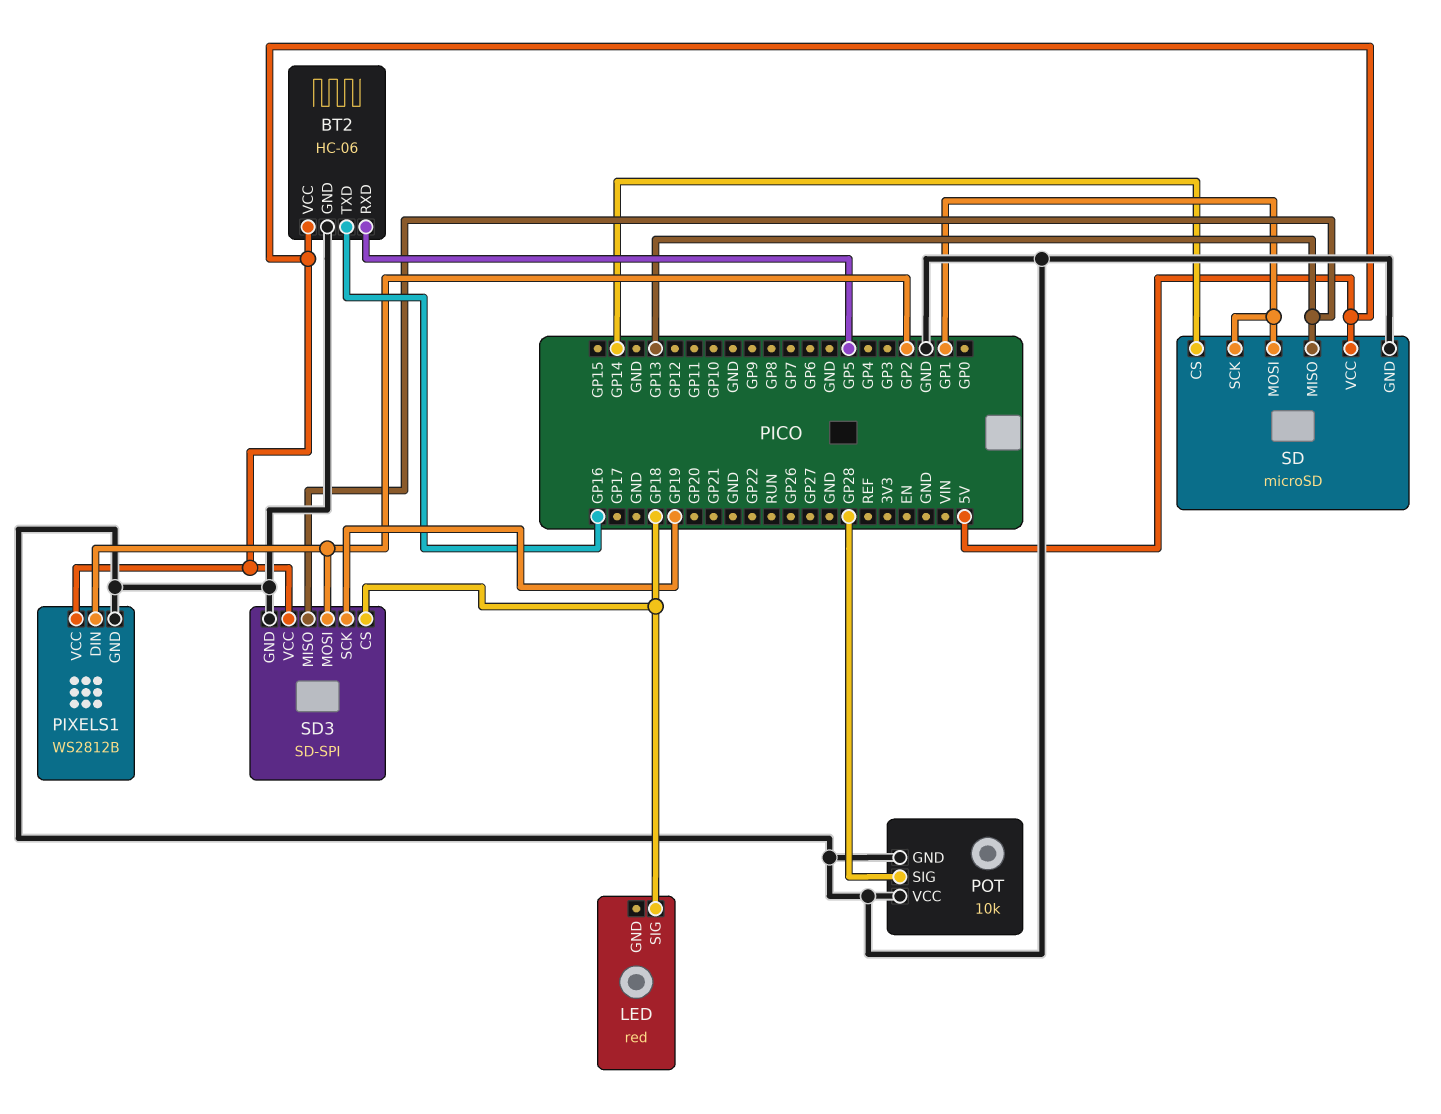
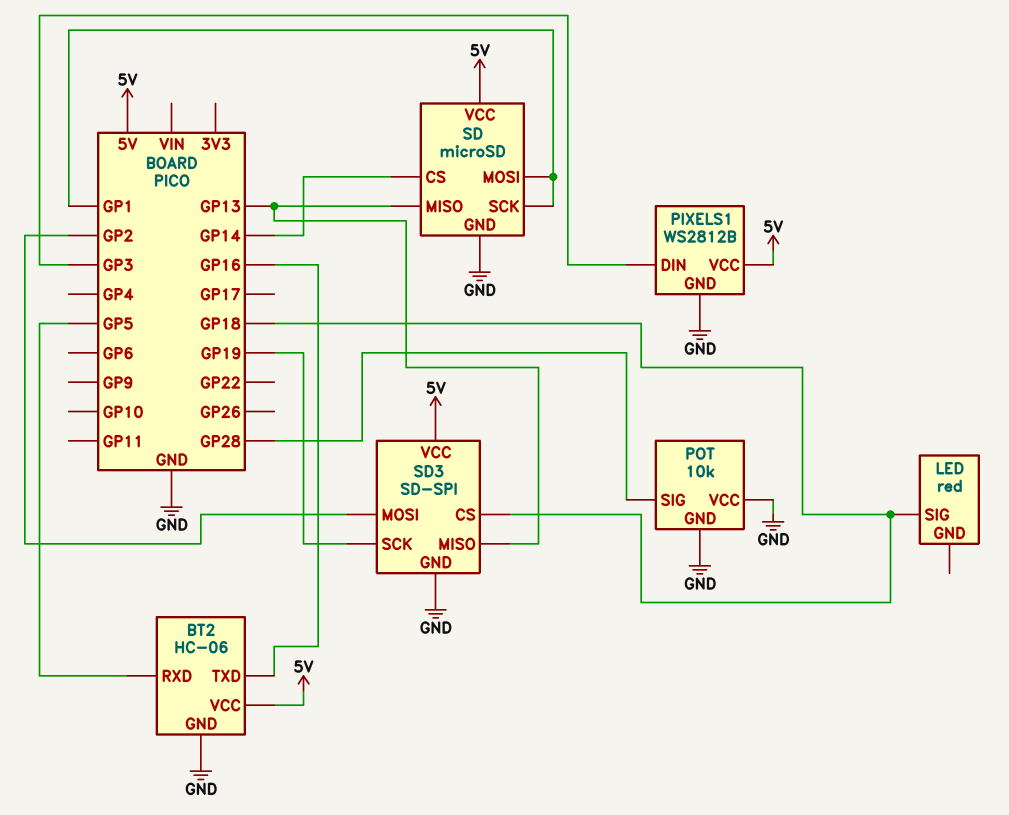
PIXELS1 pin DIN: GP2 -> GP3

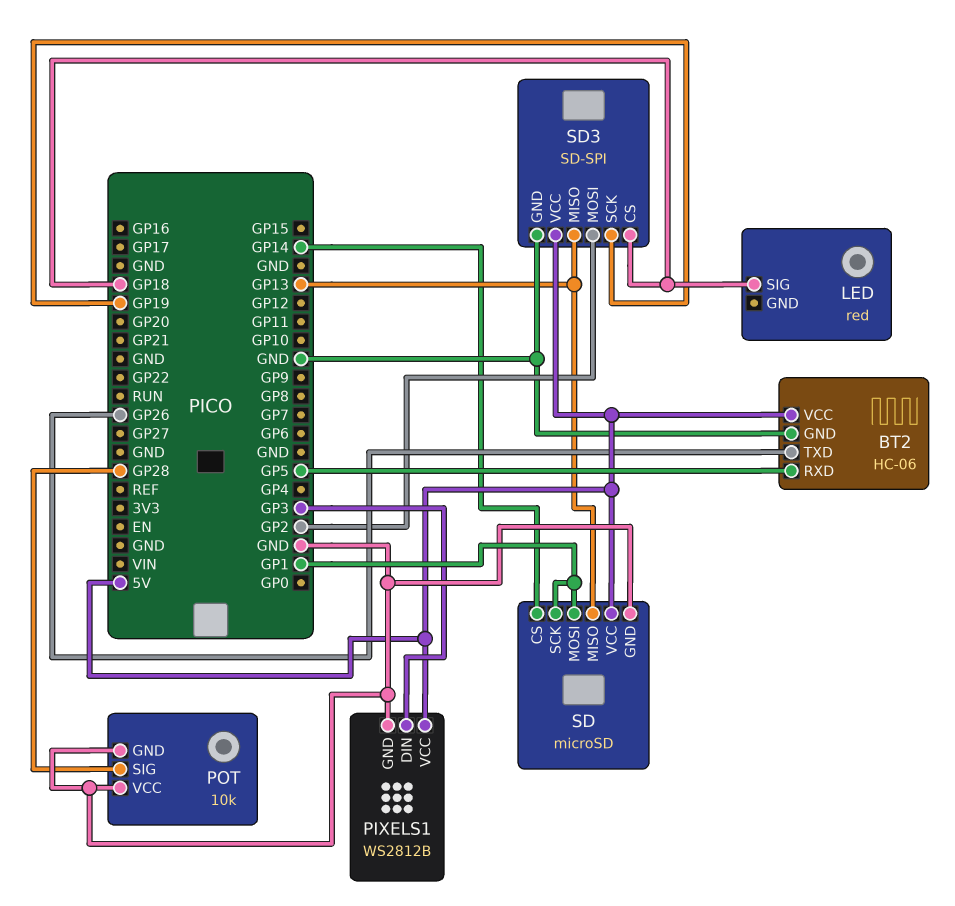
BT2 pin TXD: GP16 -> GP26

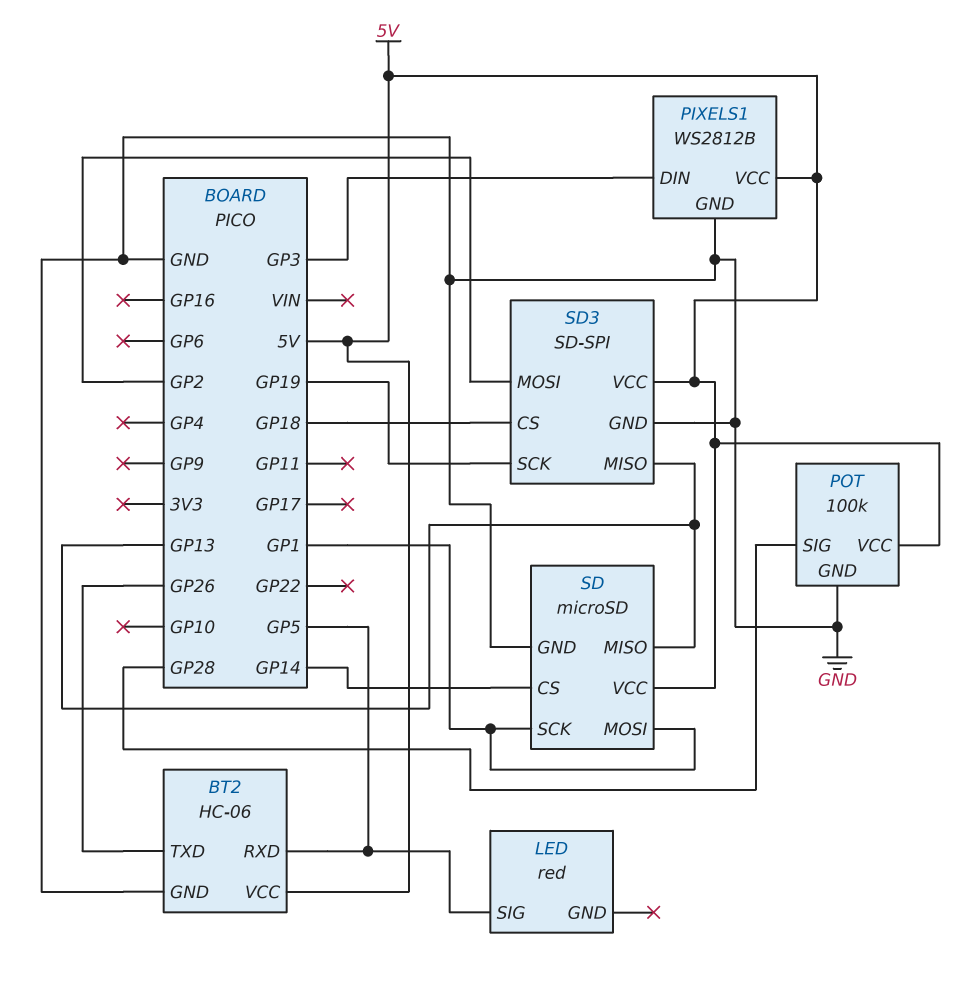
LED pin SIG: GP18 -> GP5
POT: 10k -> 100k
POT pin VCC: GND -> 5V

